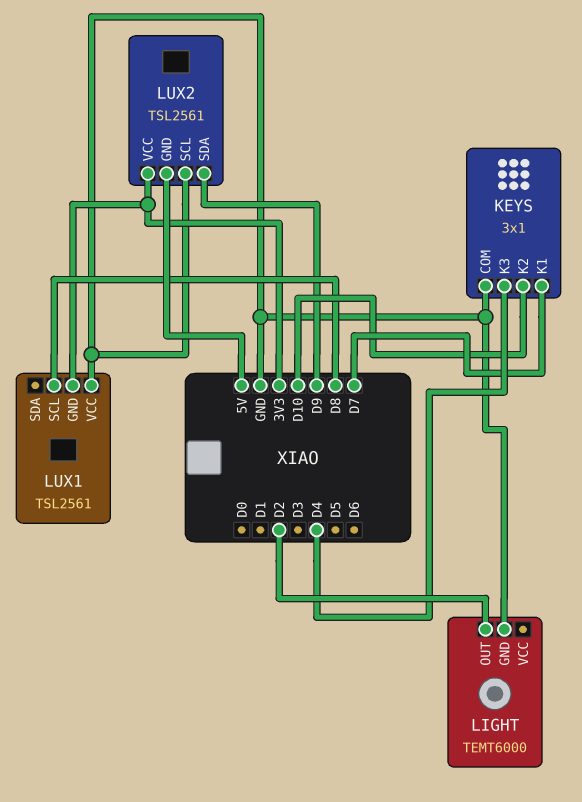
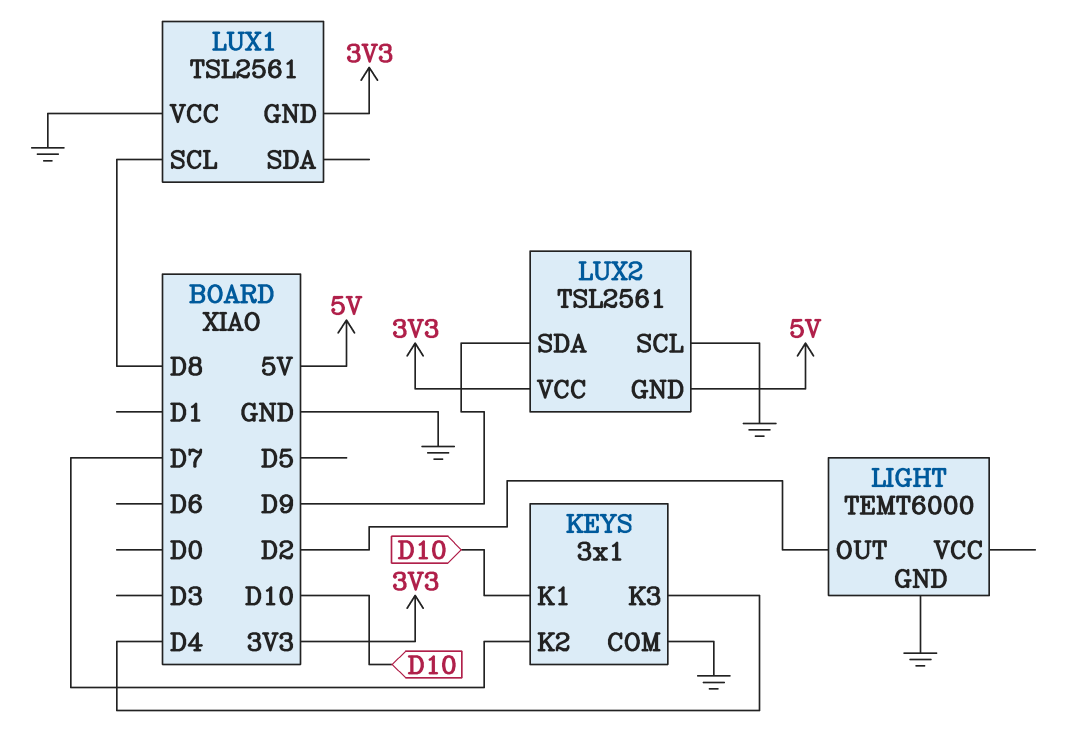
KEYS pin K1: D7 -> D10
KEYS pin K2: D10 -> D7

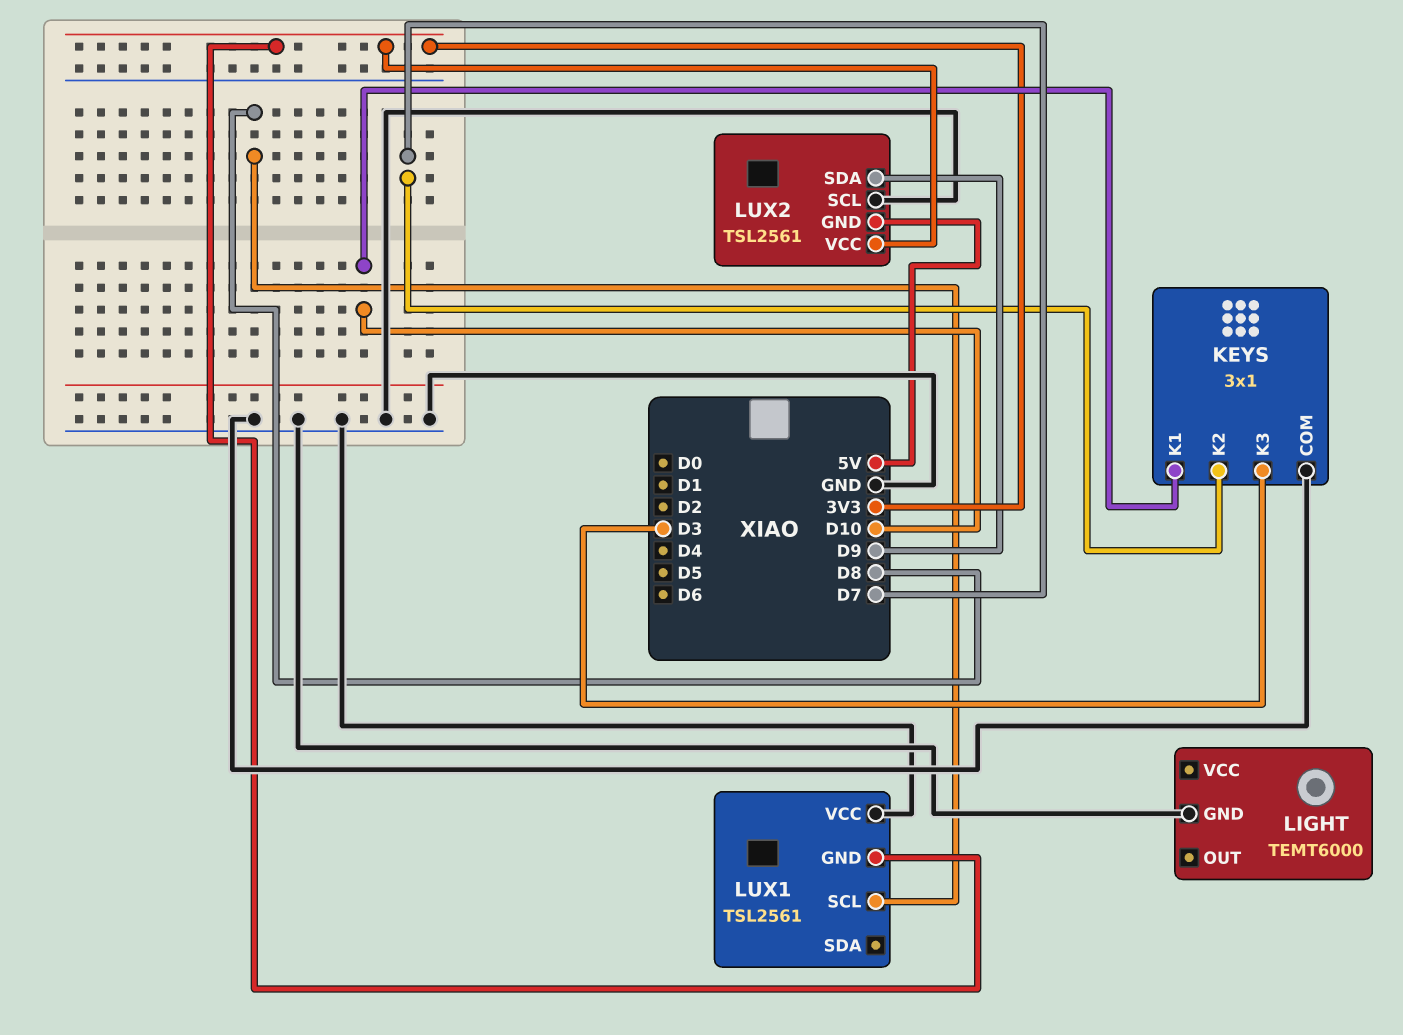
KEYS pin K3: D4 -> D3
LIGHT pin OUT: D2 -> none

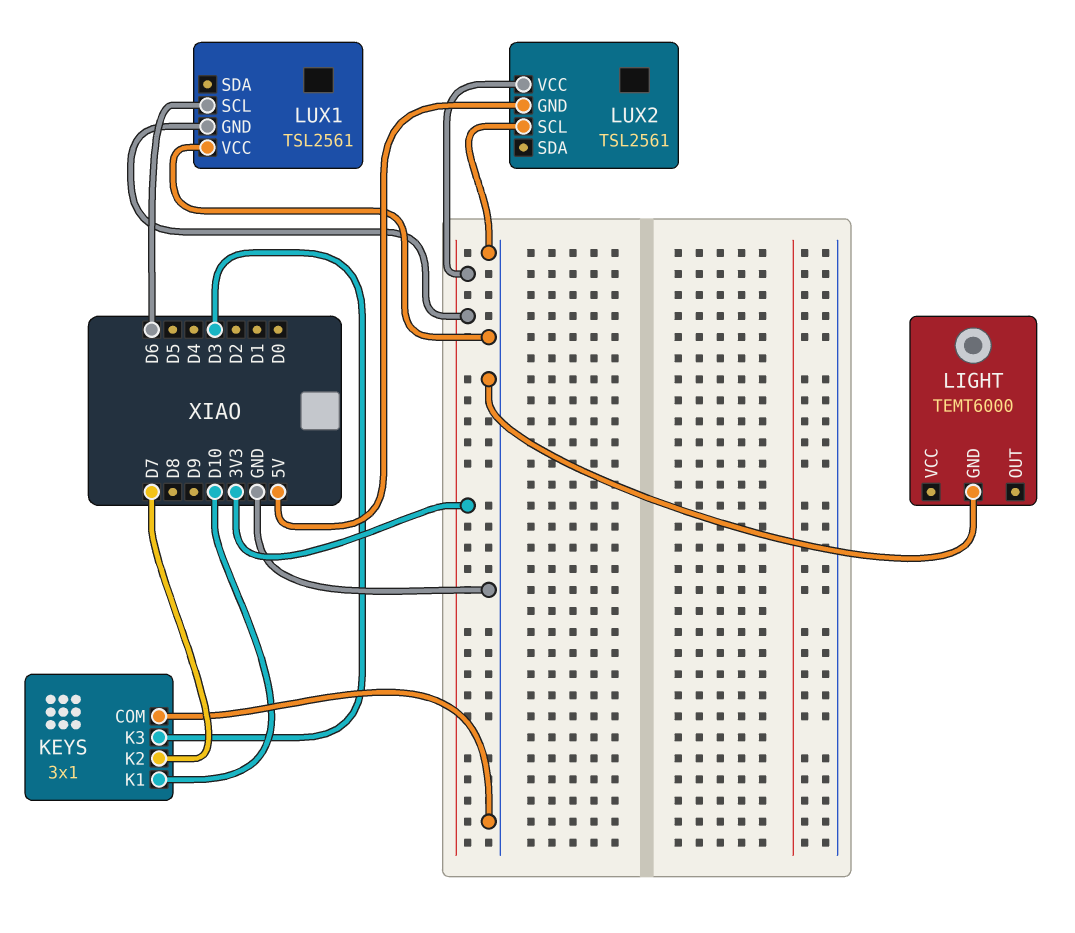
LUX1 pin SCL: D8 -> D6
LUX2 pin SDA: D9 -> none

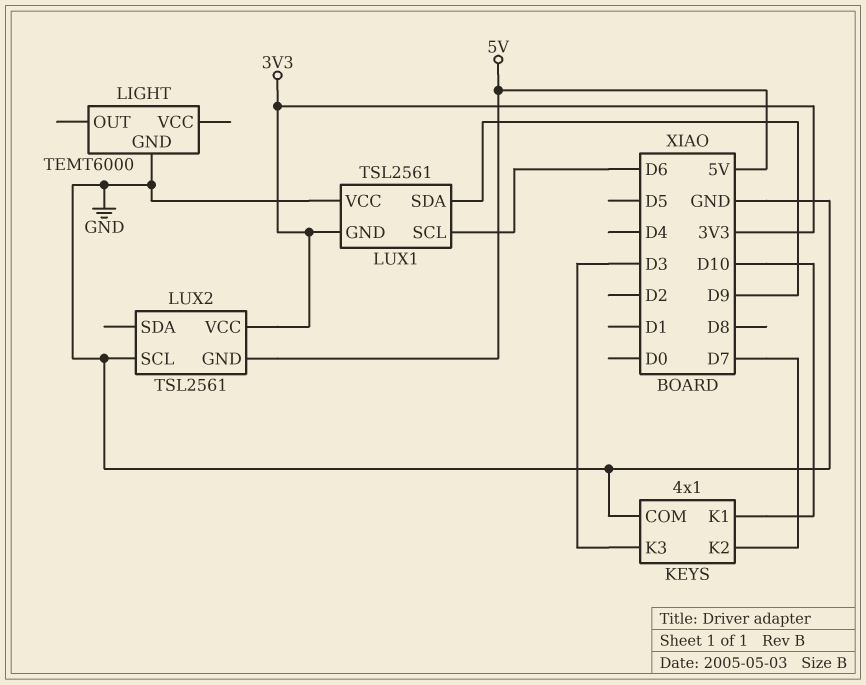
KEYS: 3x1 -> 4x1
LUX1 pin SDA: none -> D9

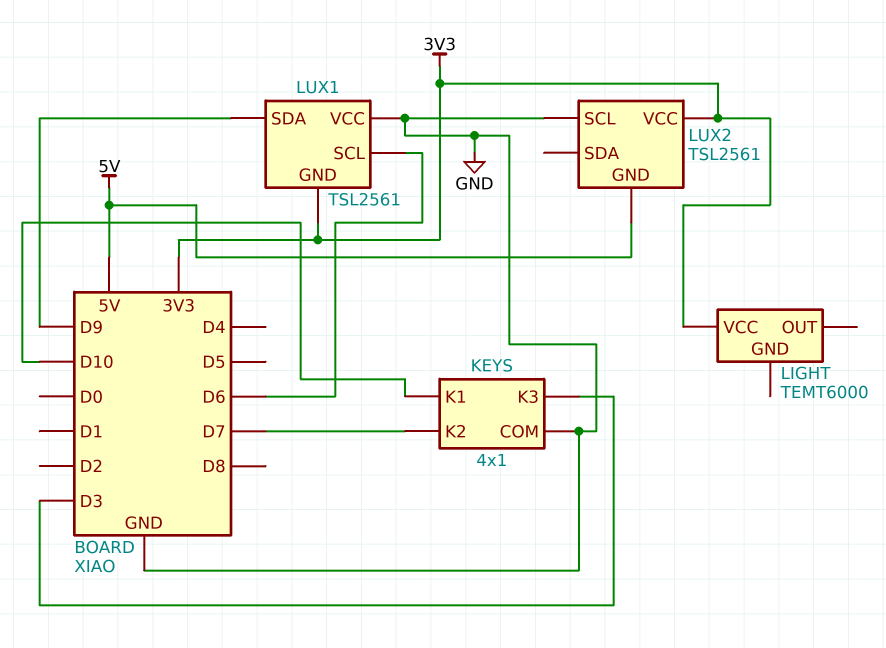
LIGHT pin GND: GND -> none
LIGHT pin VCC: none -> 3V3

